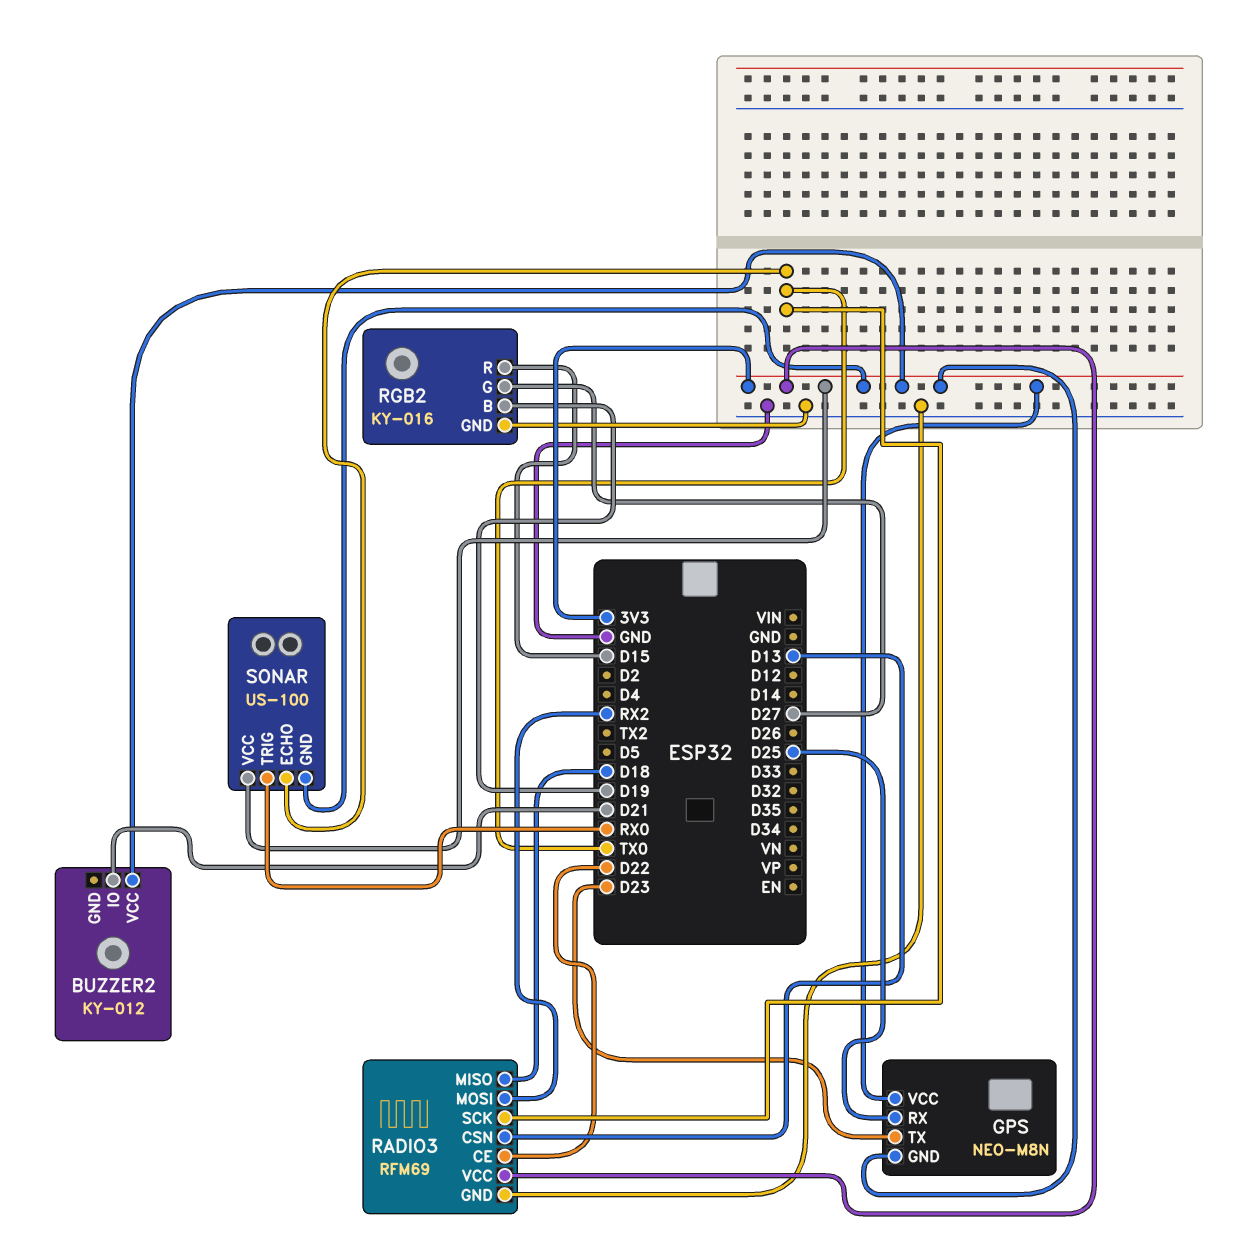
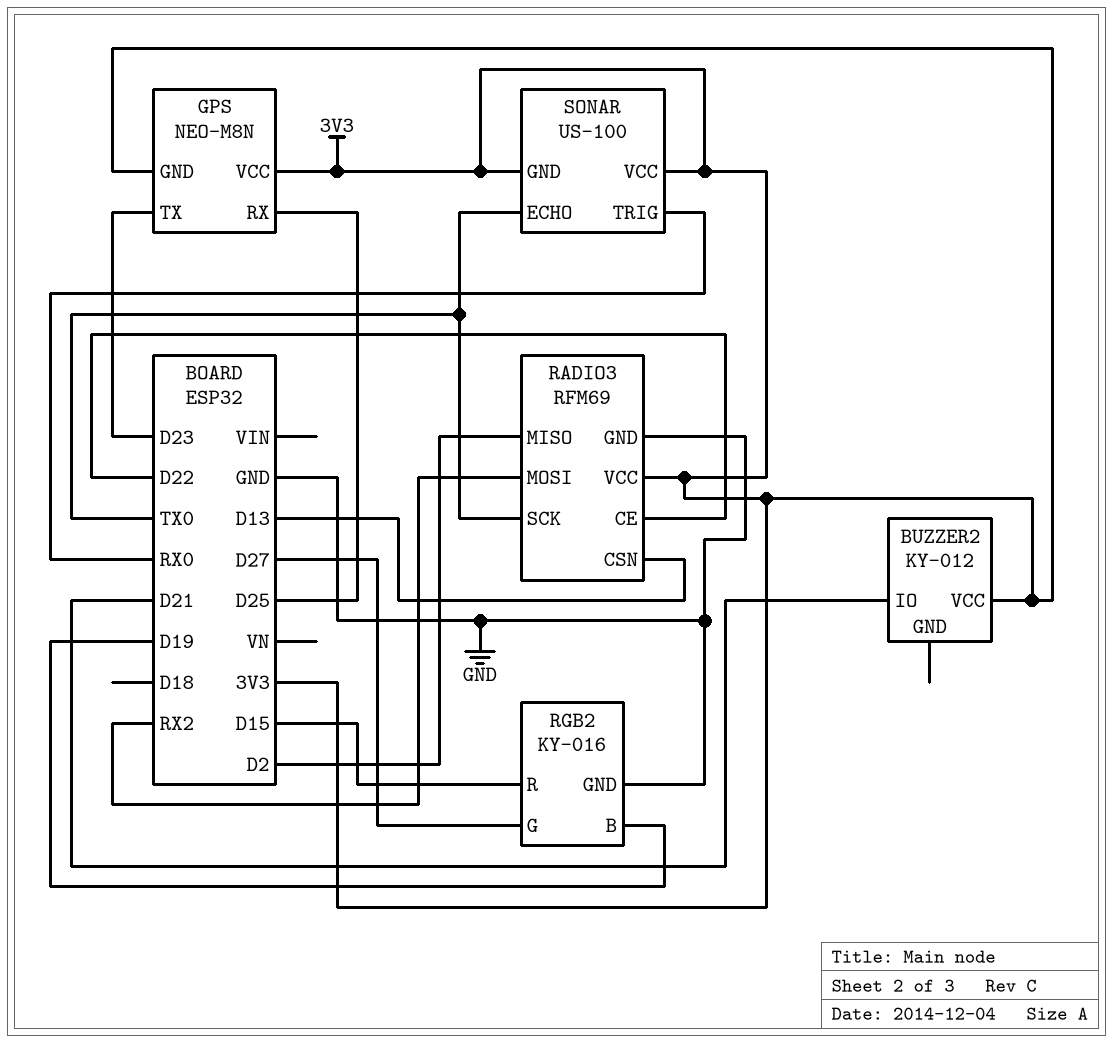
RADIO3 pin MISO: D18 -> D2

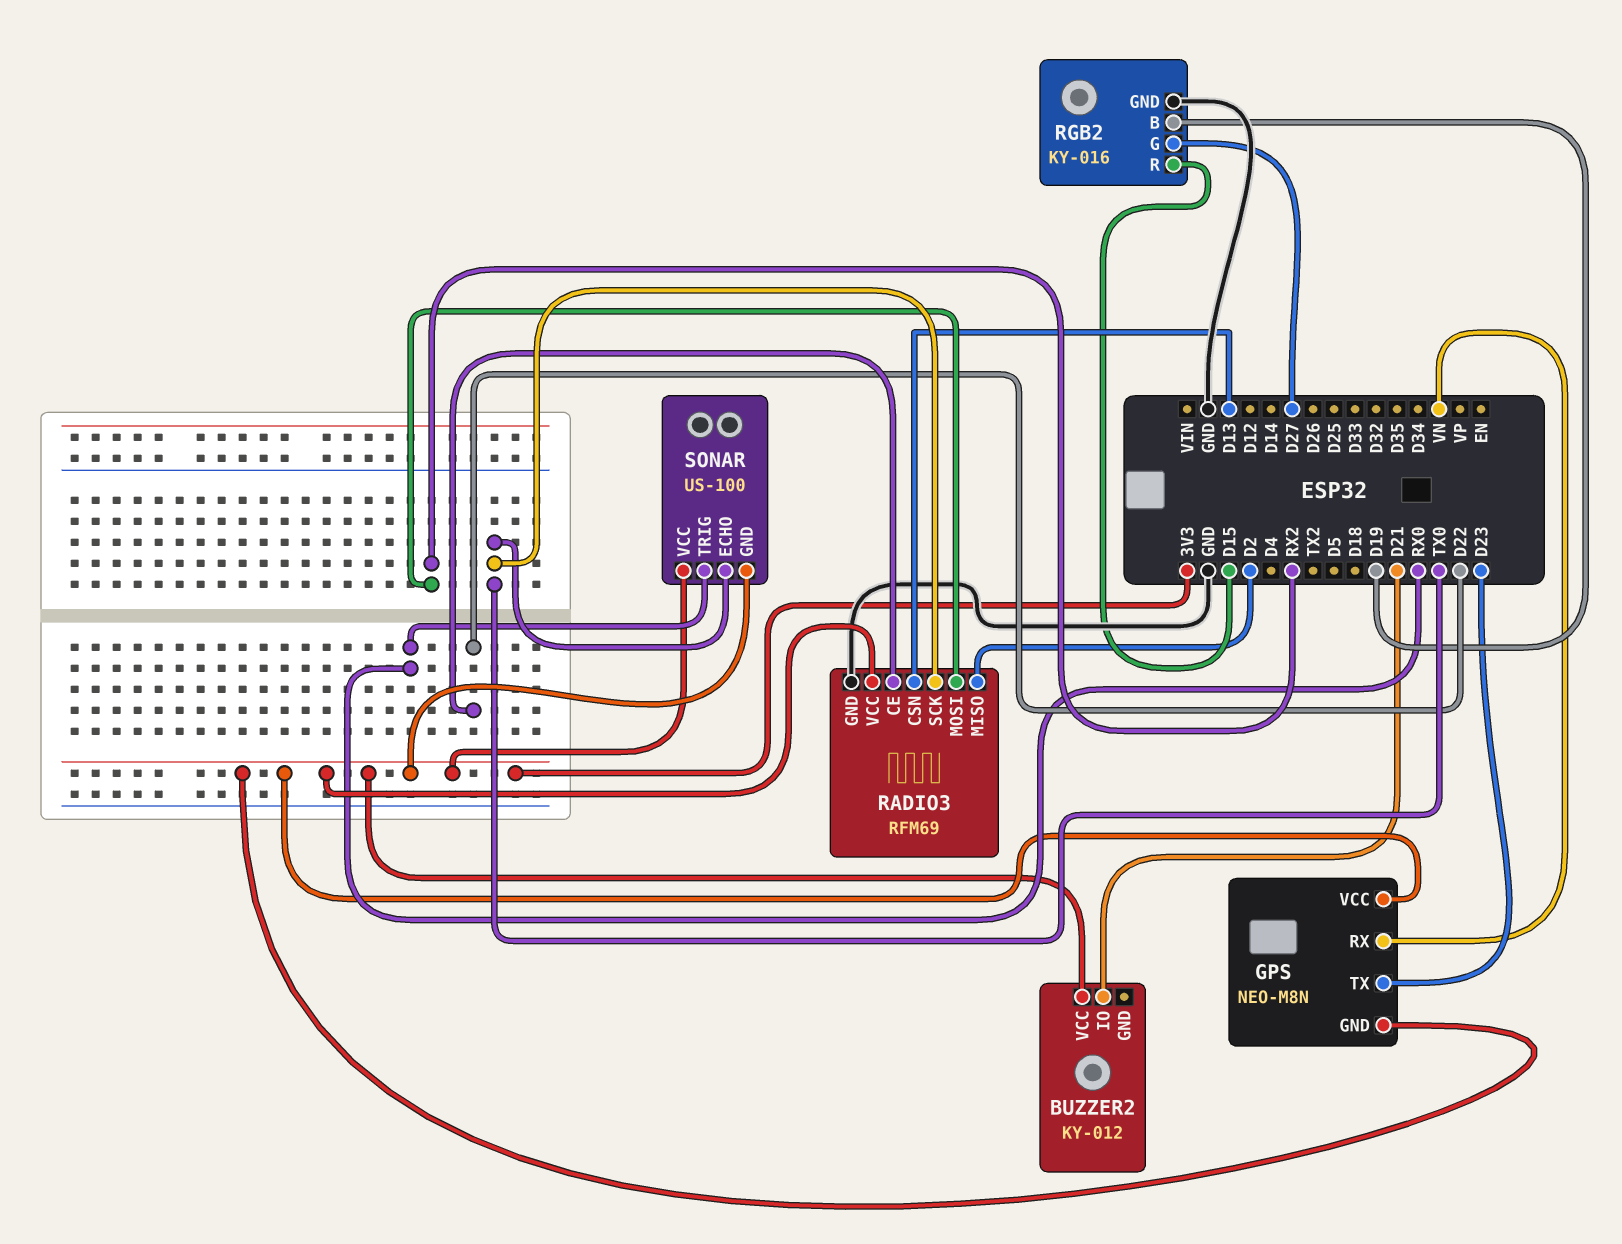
GPS pin RX: D25 -> VN

